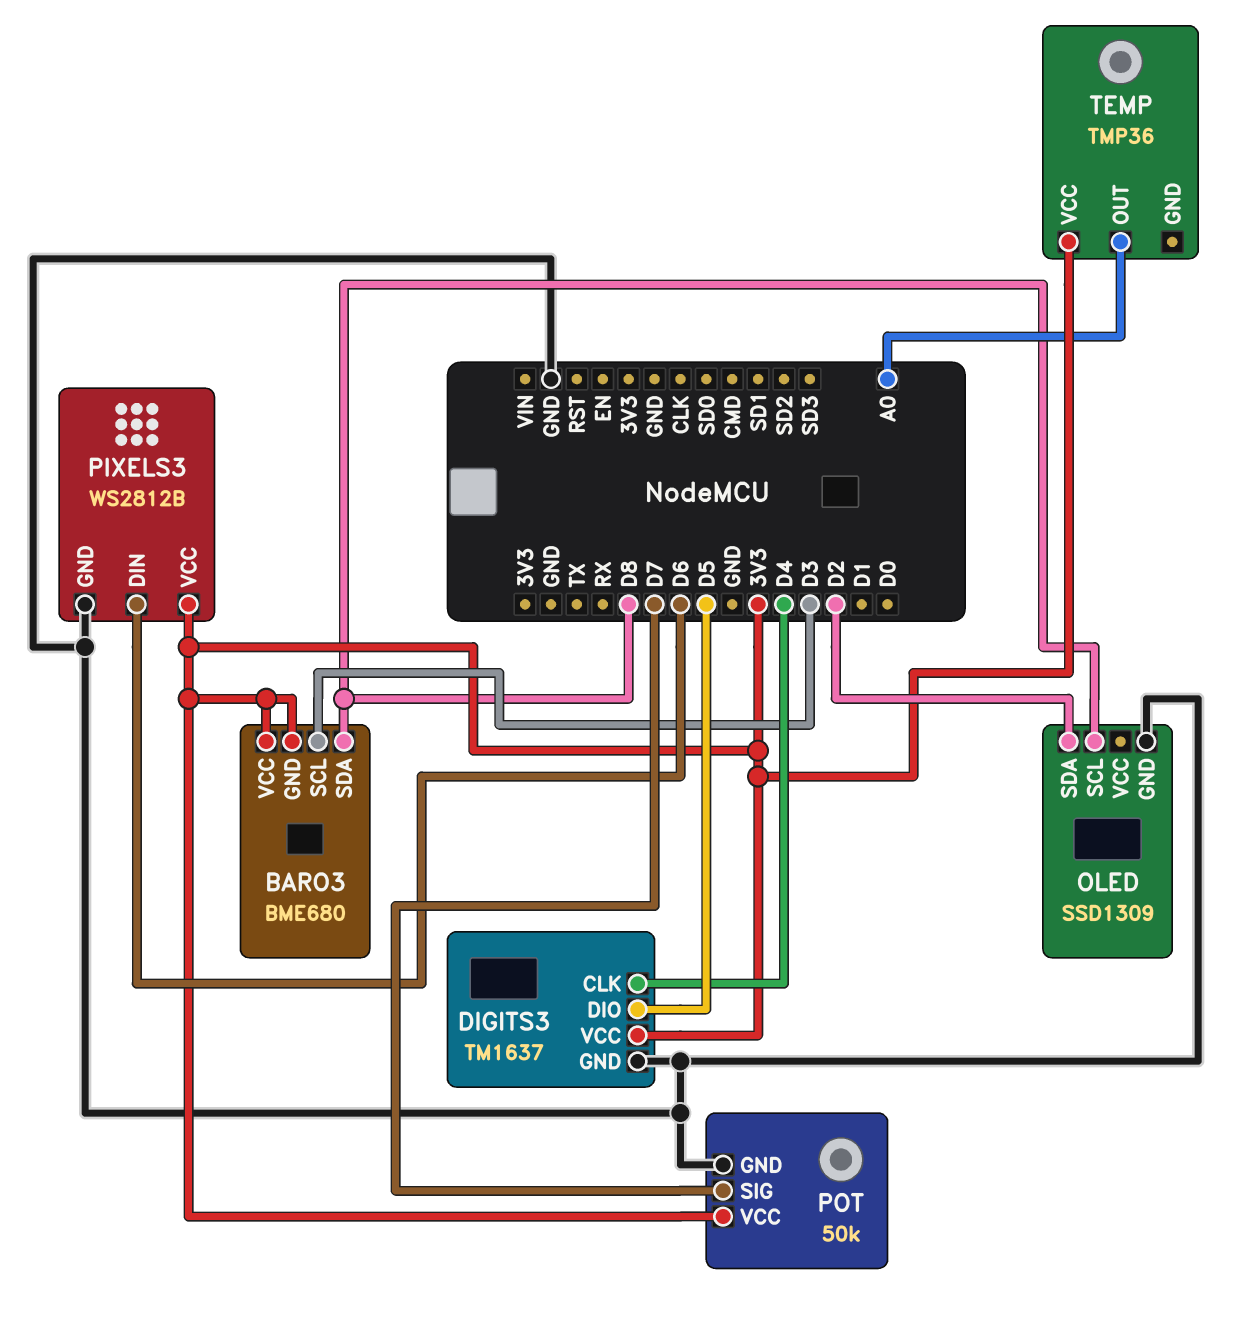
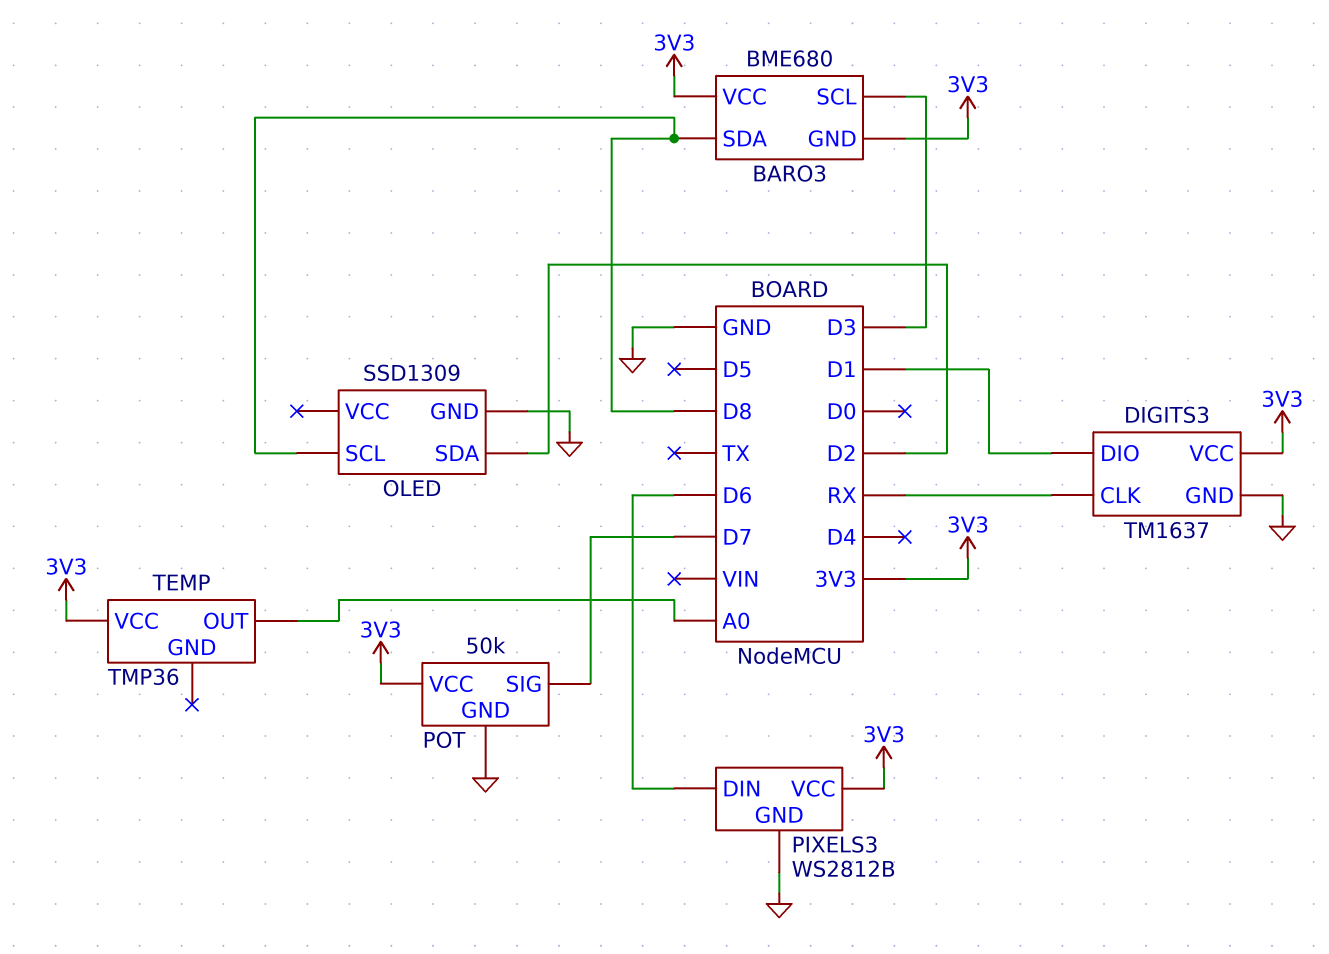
DIGITS3 pin CLK: D4 -> RX
DIGITS3 pin DIO: D5 -> D1

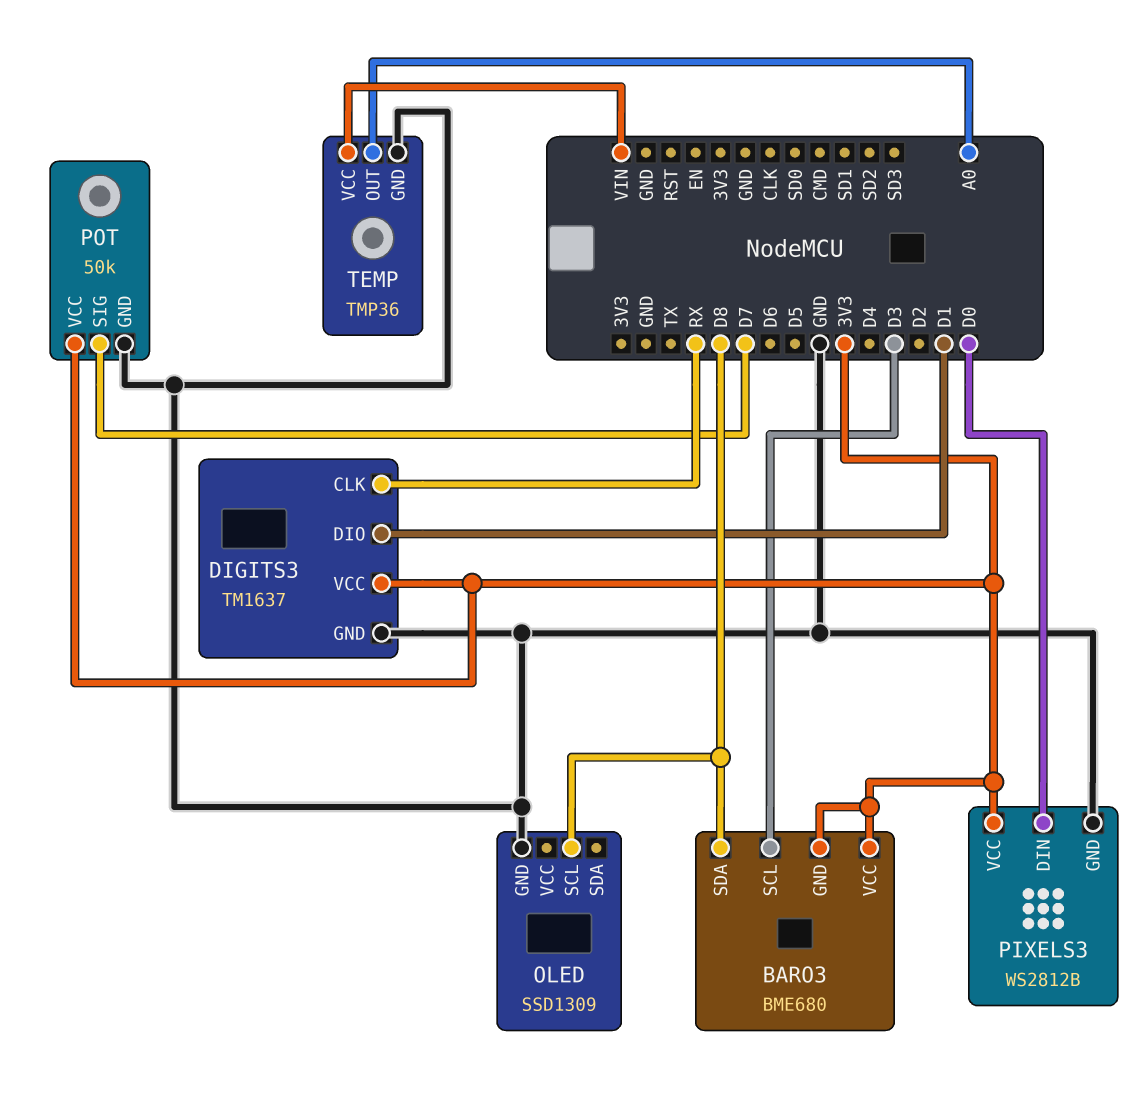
OLED pin SDA: D2 -> none
PIXELS3 pin DIN: D6 -> D0
TEMP pin GND: none -> GND
TEMP pin VCC: 3V3 -> VIN

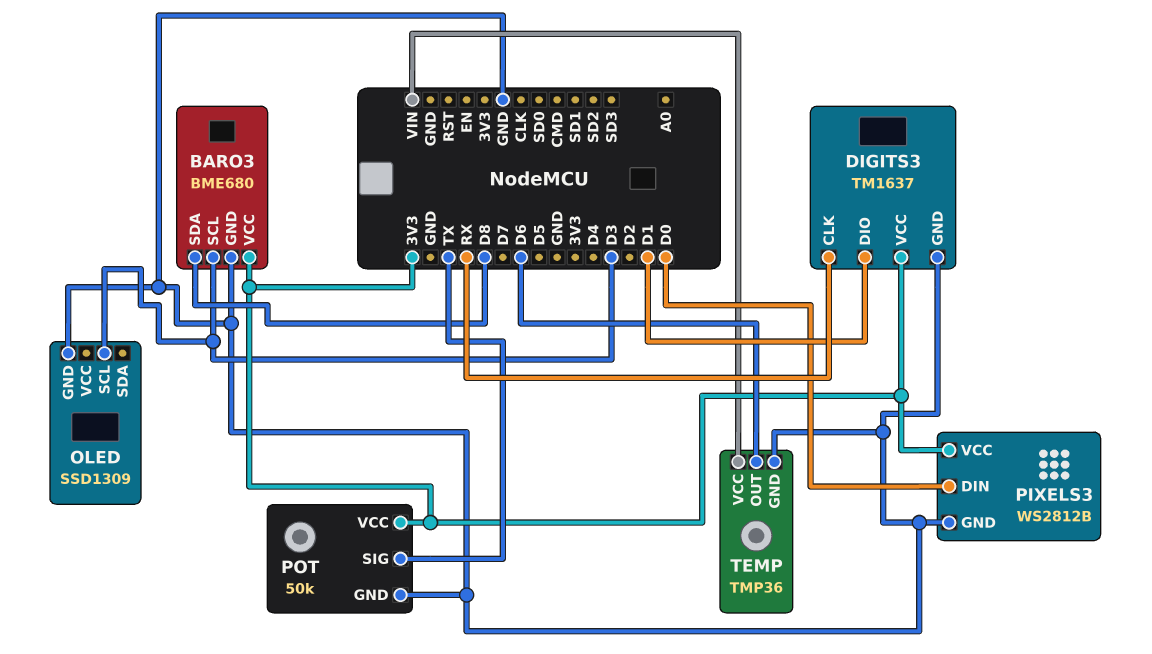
BARO3 pin GND: 3V3 -> GND
OLED pin SCL: D8 -> D3
POT pin SIG: D7 -> TX
TEMP pin OUT: A0 -> D6

